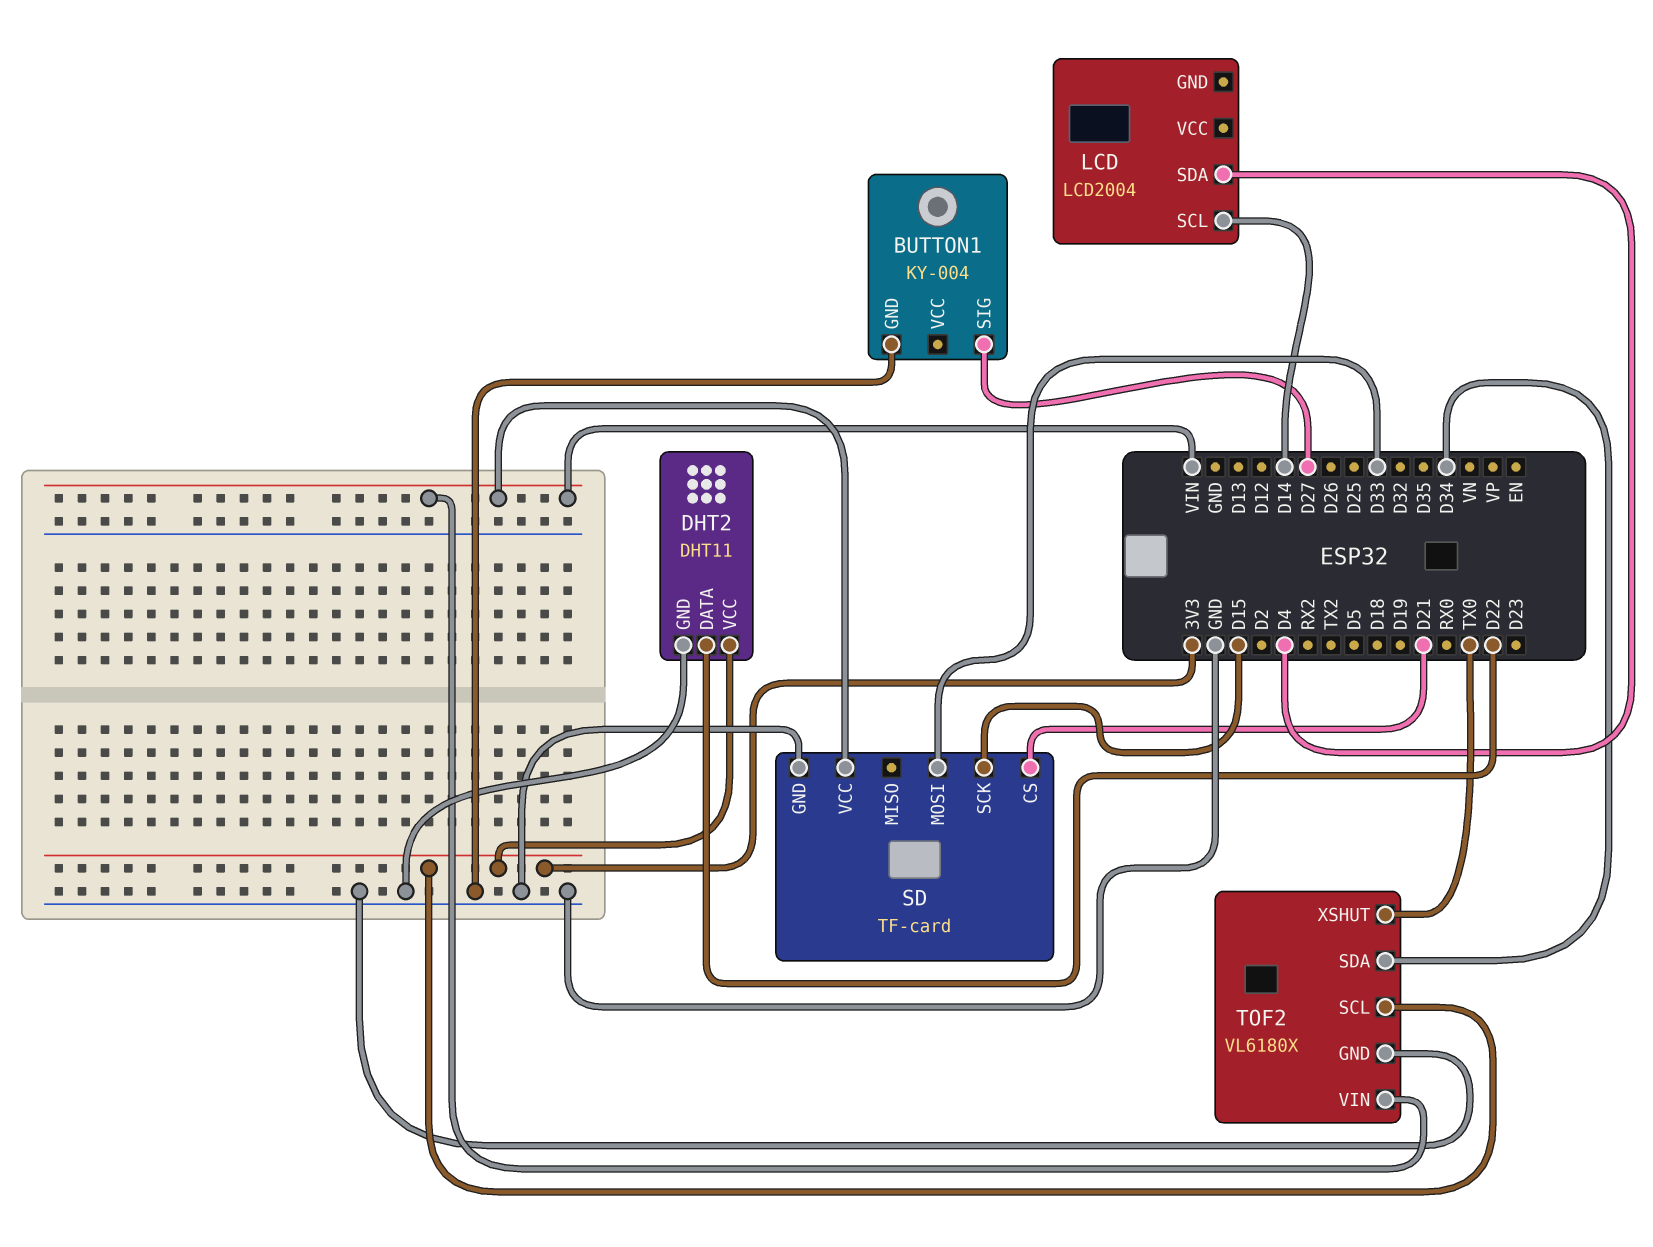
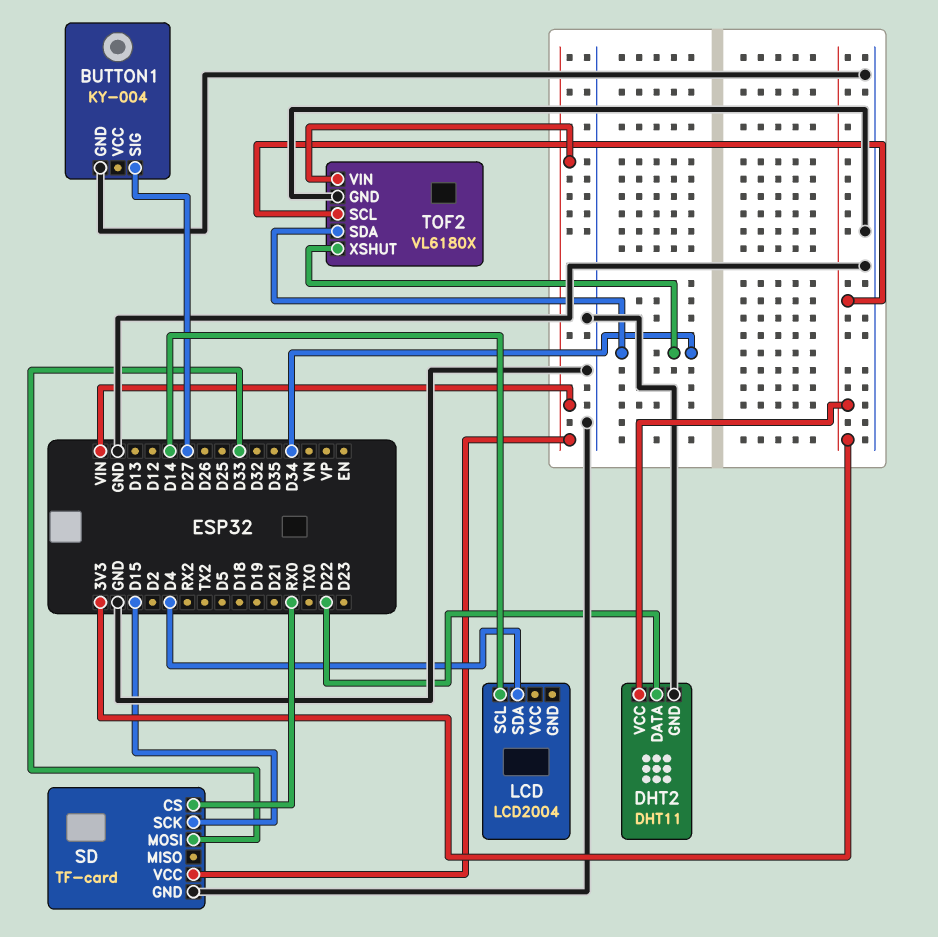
SD pin CS: D21 -> RX0
TOF2 pin XSHUT: TX0 -> D34

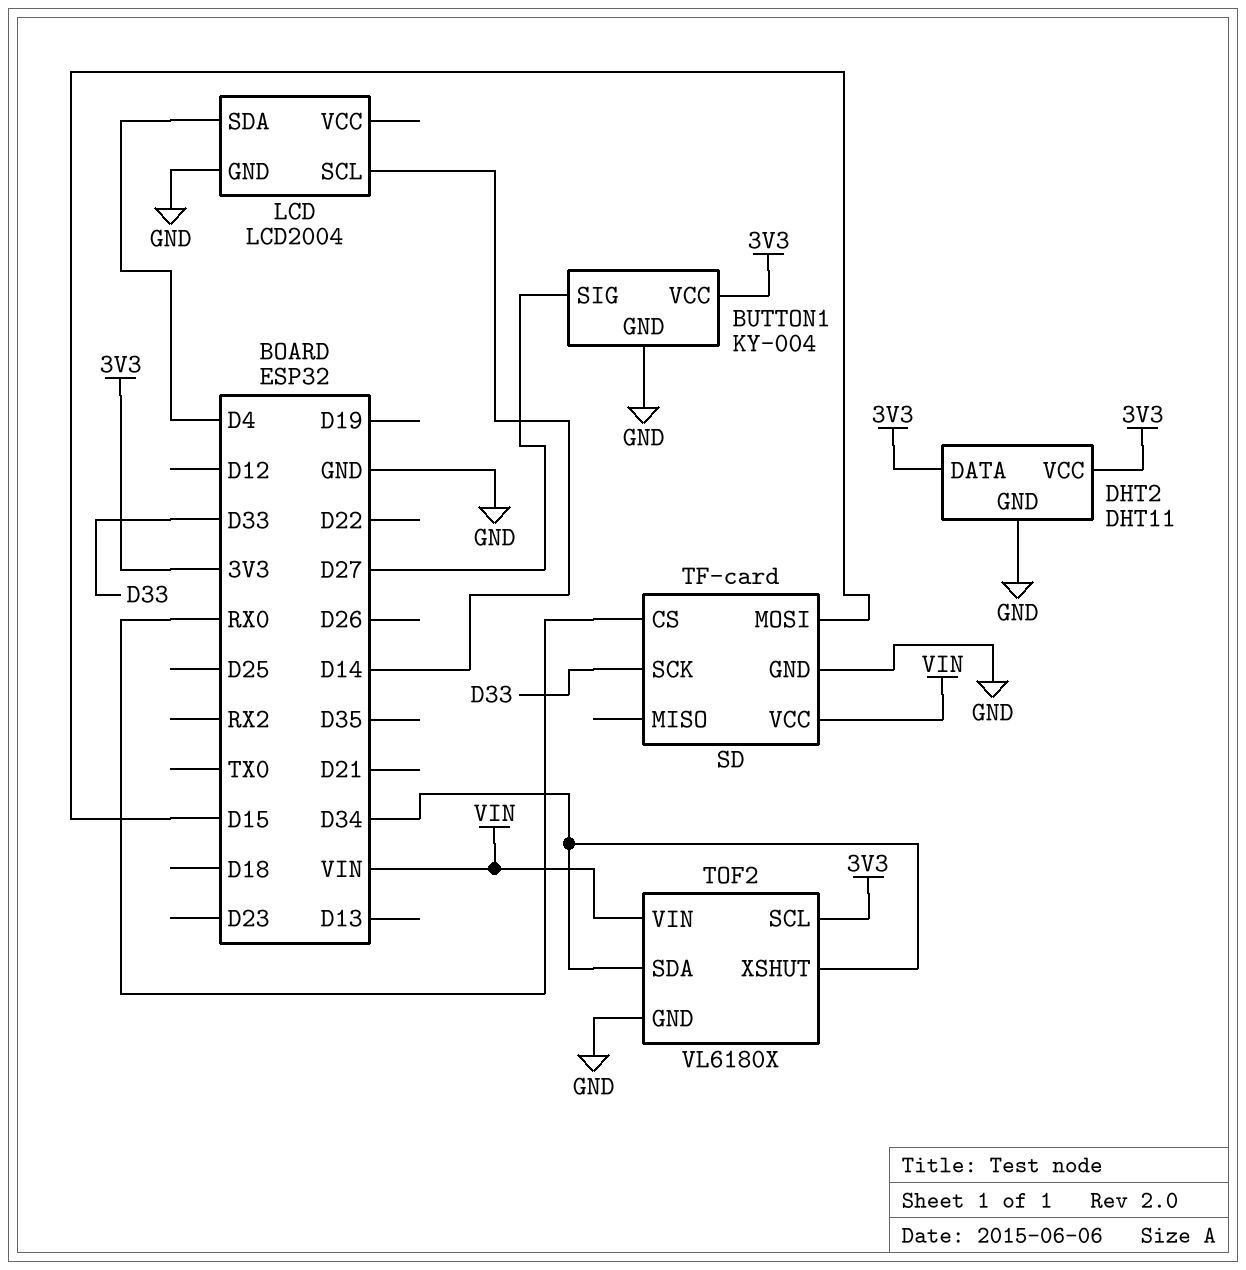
BUTTON1 pin VCC: none -> 3V3
DHT2 pin DATA: D22 -> 3V3
LCD pin GND: none -> GND
SD pin MOSI: D33 -> D15
SD pin SCK: D15 -> D33

